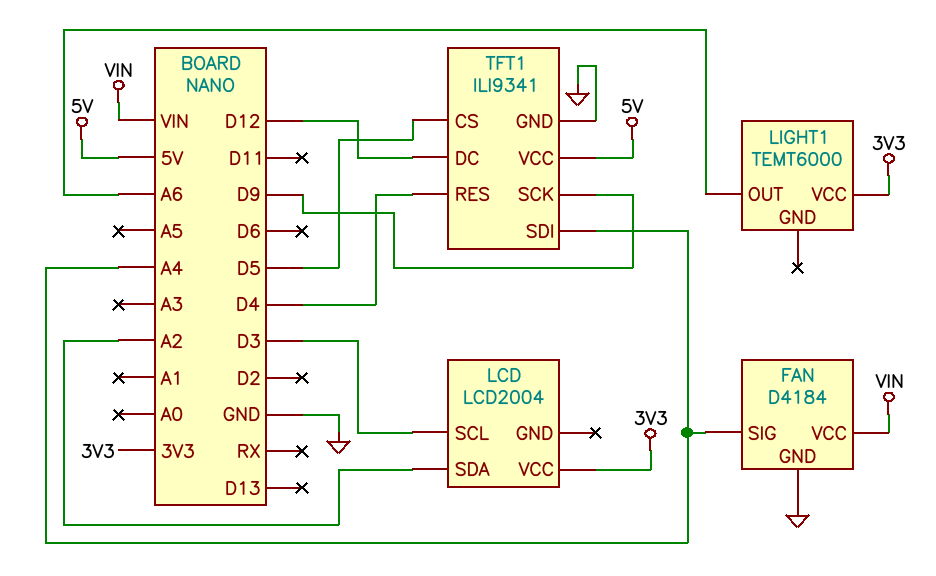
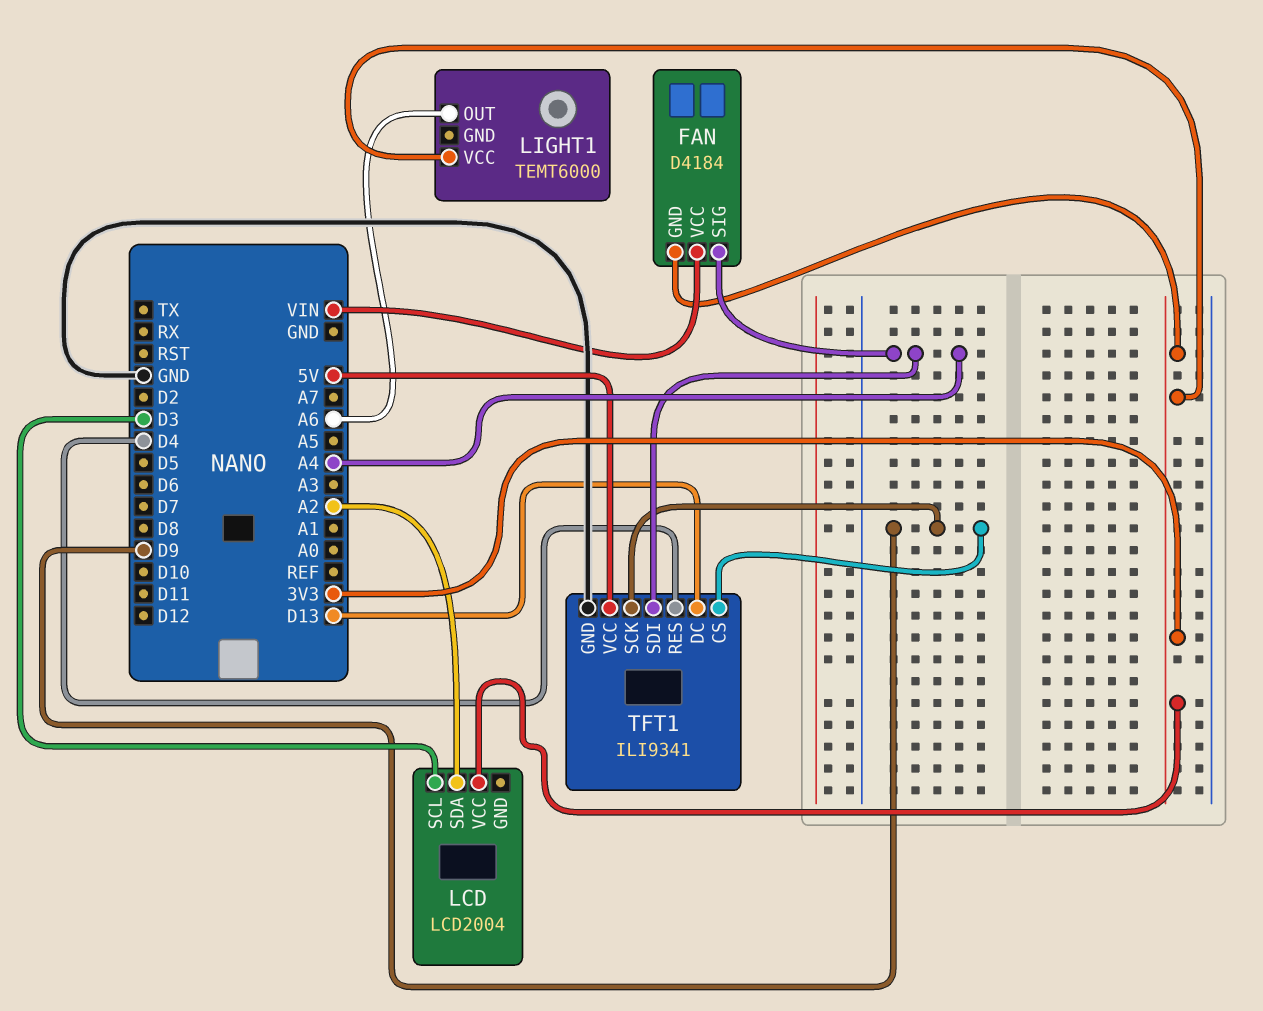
FAN pin GND: GND -> 3V3
TFT1 pin CS: D5 -> D9
TFT1 pin DC: D12 -> D13

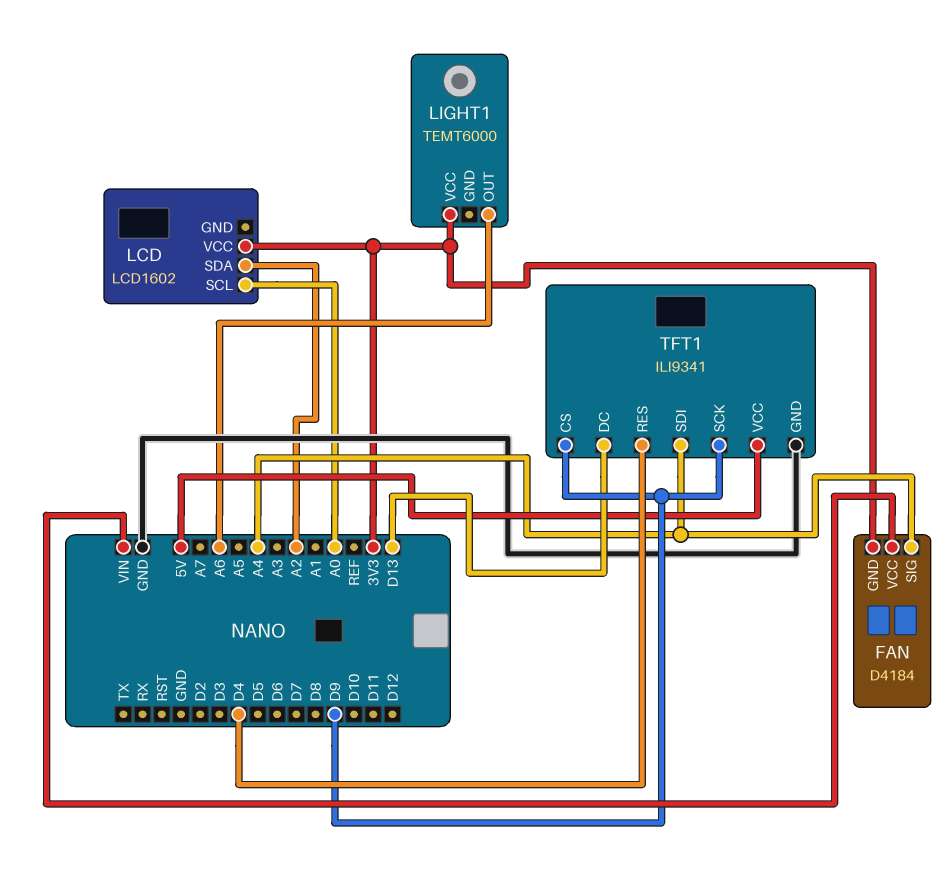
LCD: LCD2004 -> LCD1602
LCD pin SCL: D3 -> A0

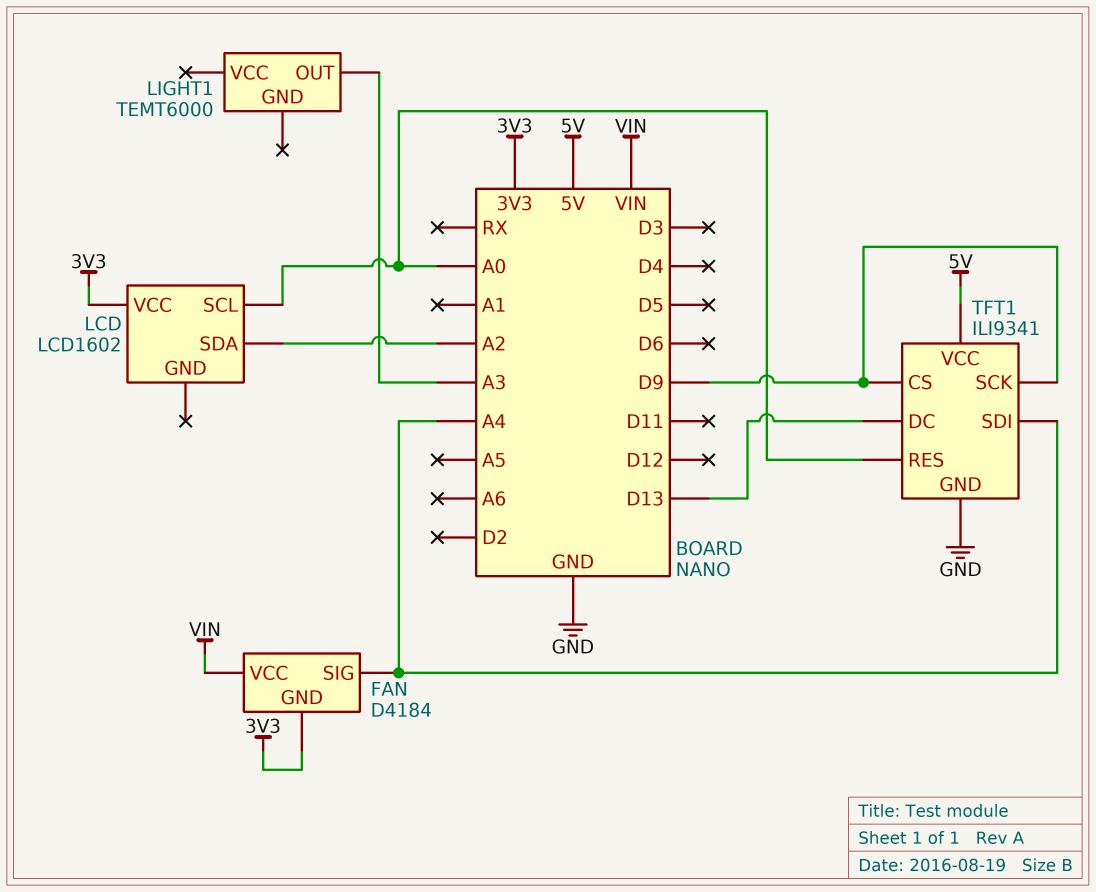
LIGHT1 pin OUT: A6 -> A3
LIGHT1 pin VCC: 3V3 -> none
TFT1 pin RES: D4 -> A0

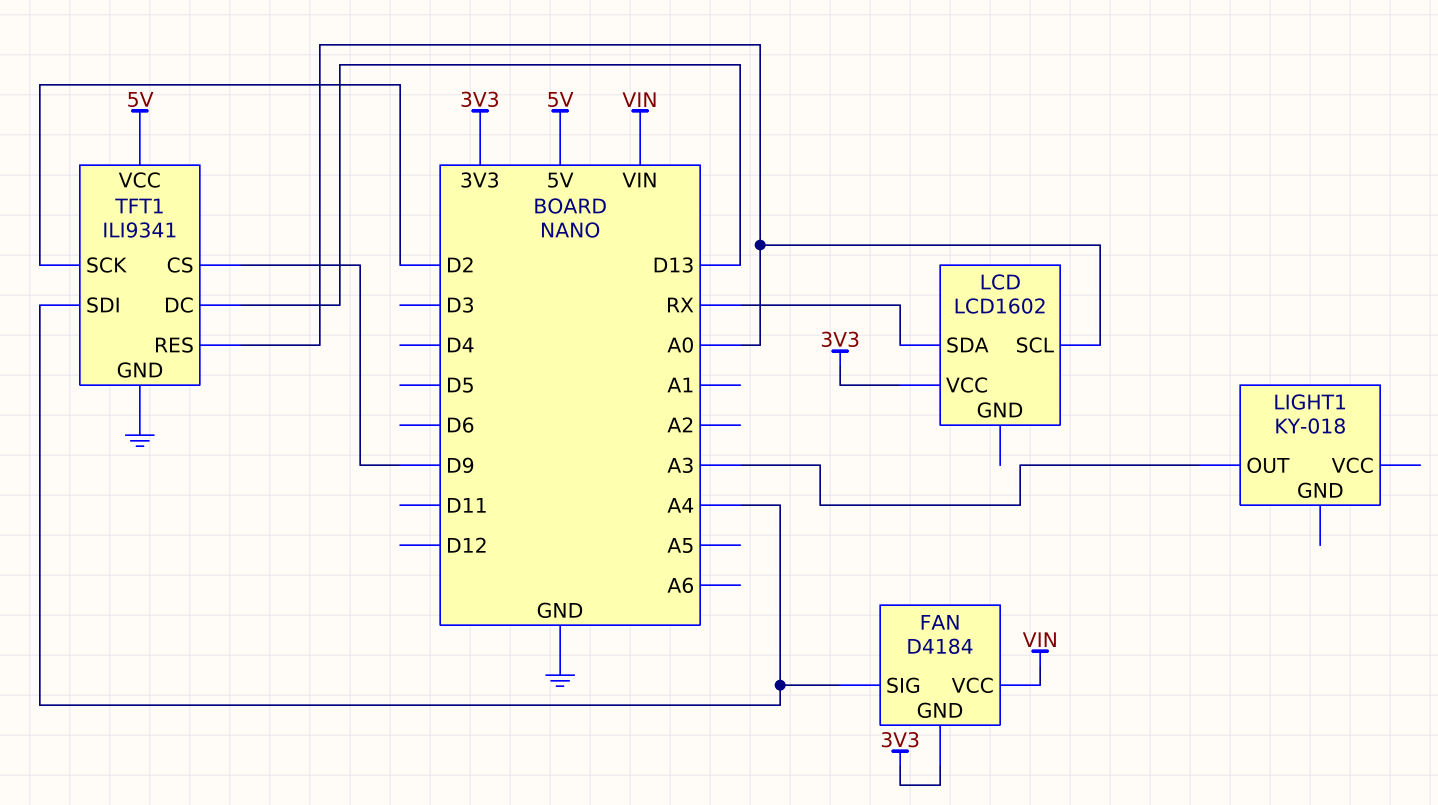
LCD pin SDA: A2 -> RX
LIGHT1: TEMT6000 -> KY-018
TFT1 pin SCK: D9 -> D2

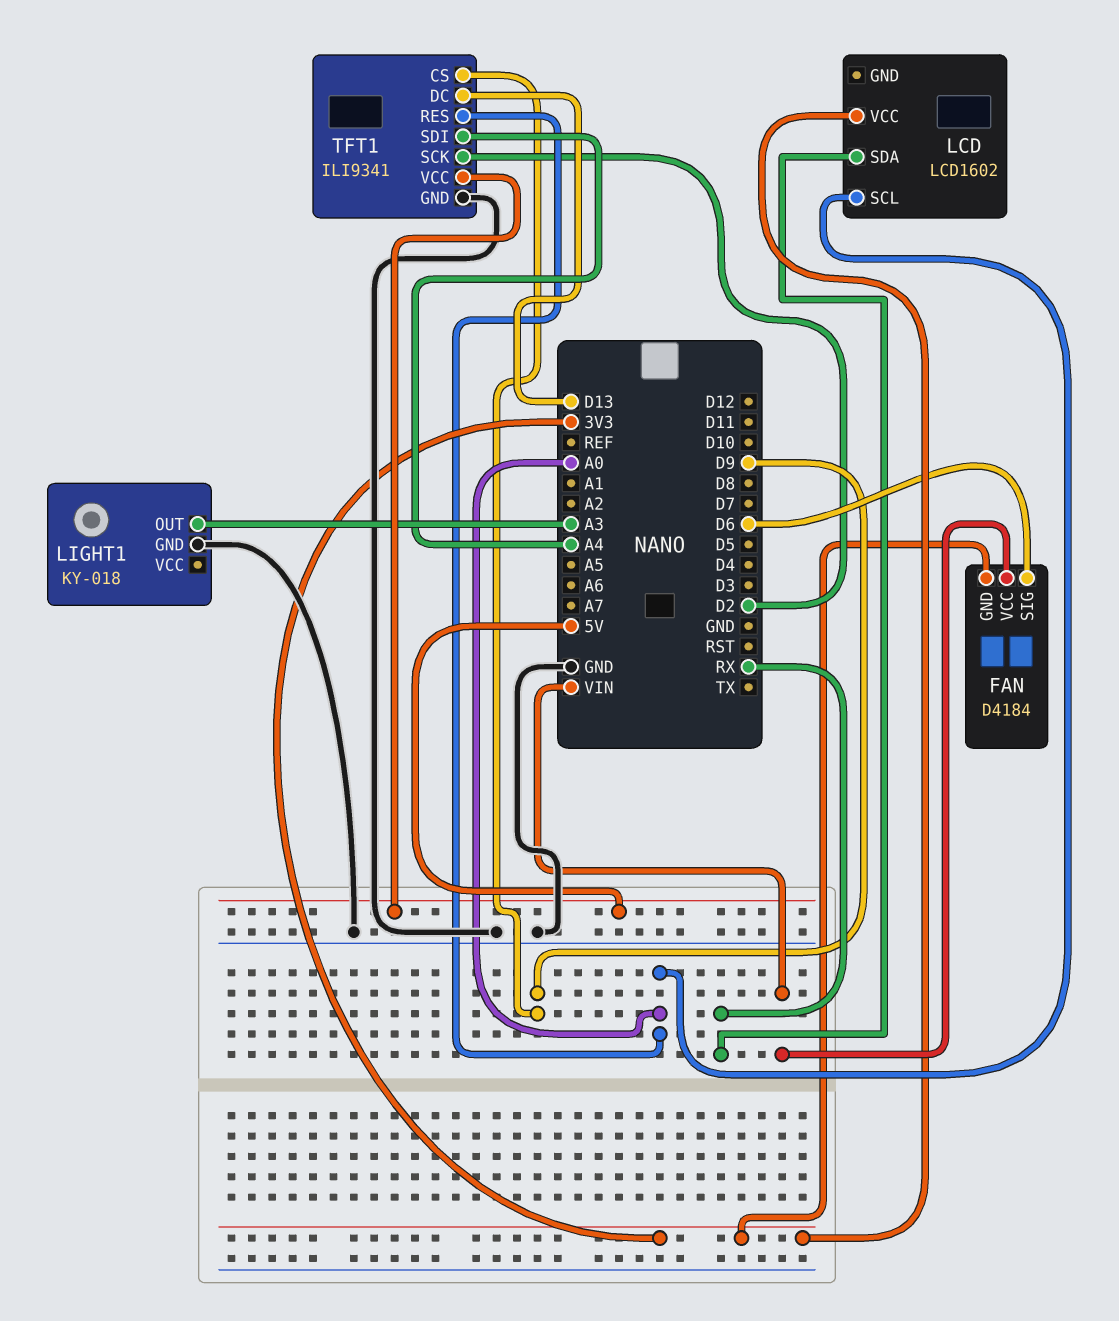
FAN pin SIG: A4 -> D6
LIGHT1 pin GND: none -> GND

